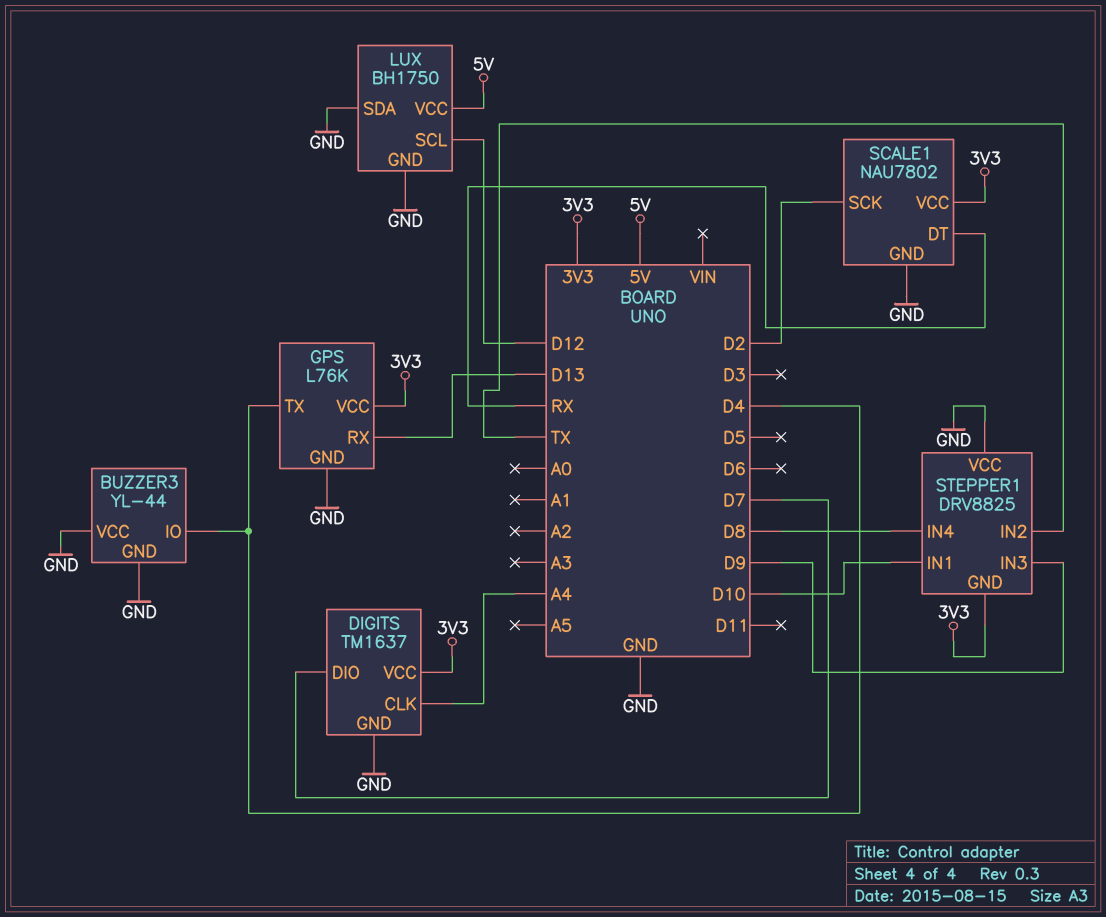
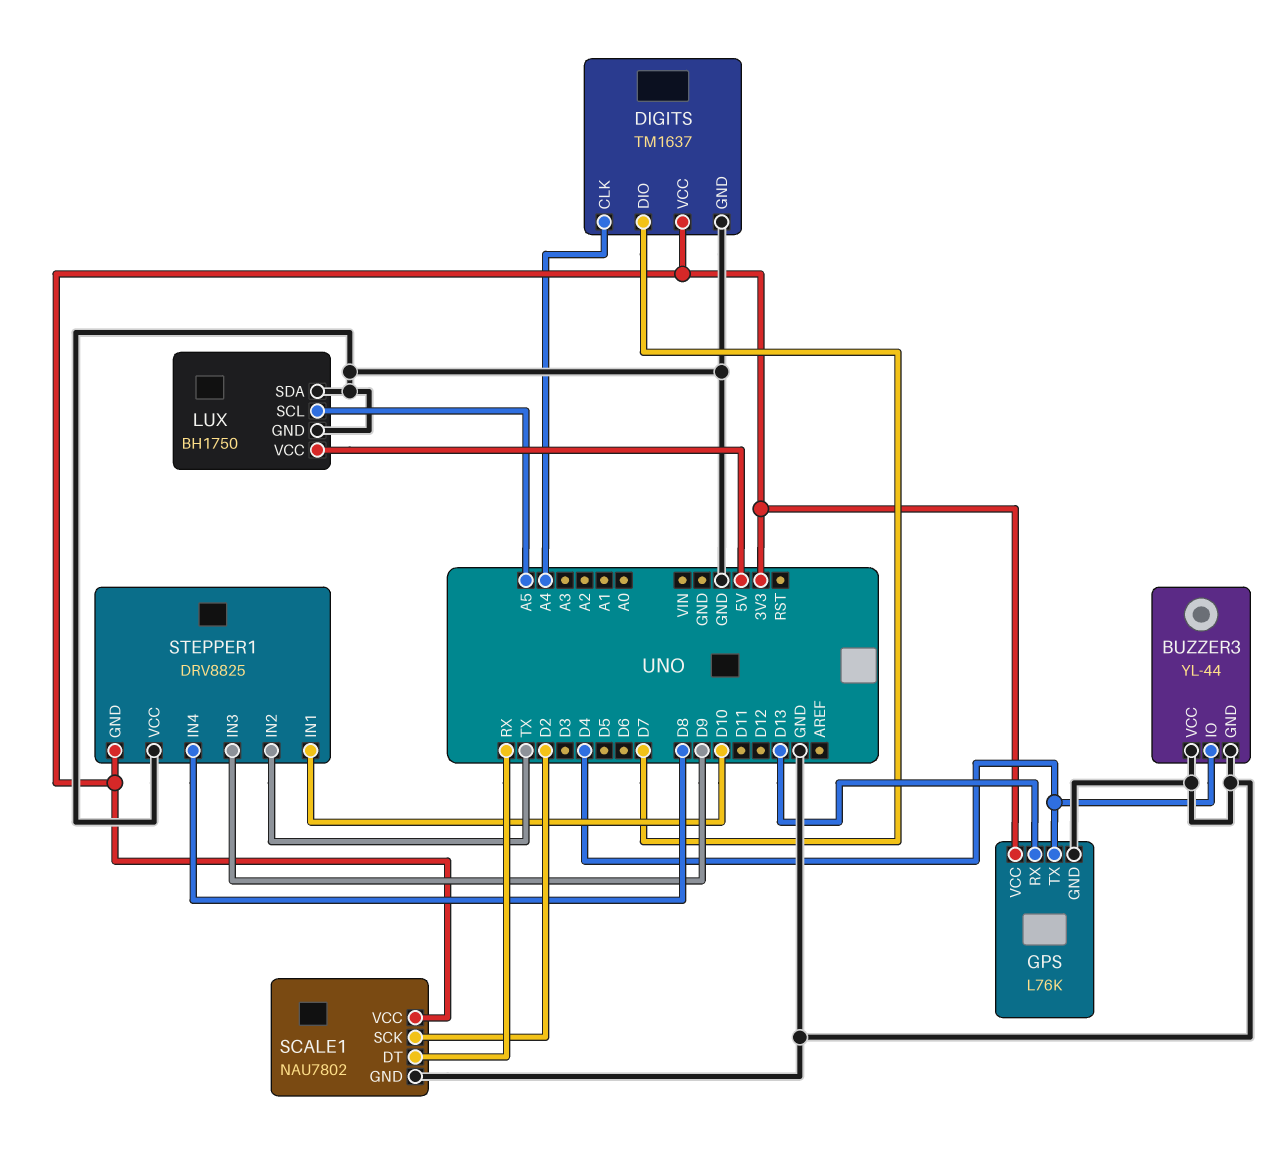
LUX pin SCL: D12 -> A5

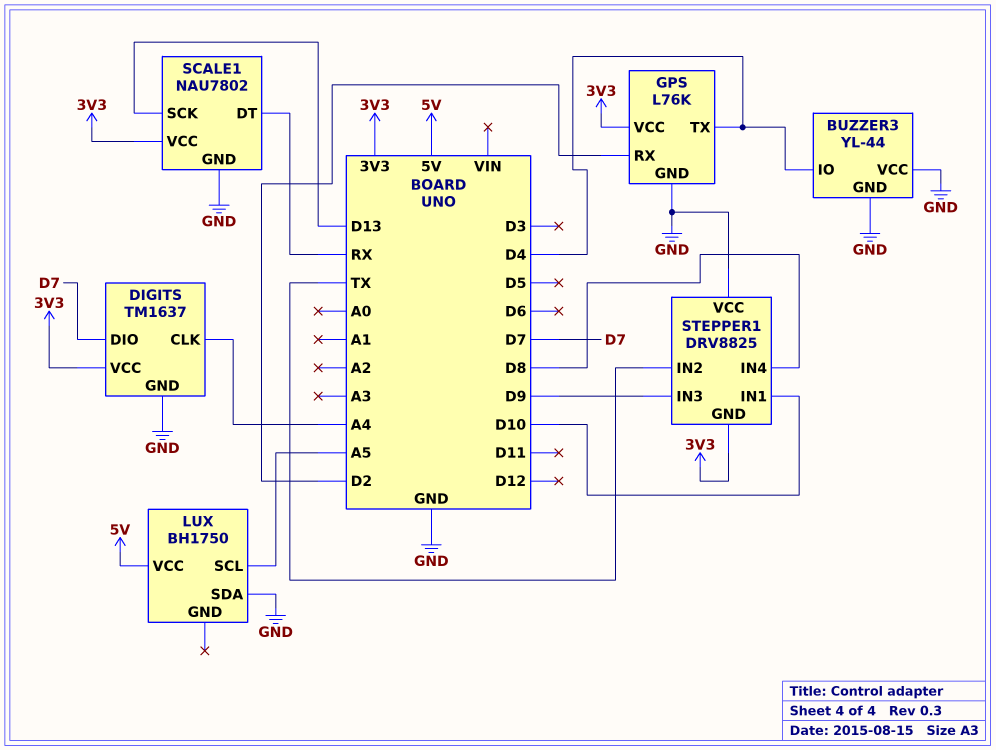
GPS pin RX: D13 -> D2
LUX pin GND: GND -> none
SCALE1 pin SCK: D2 -> D13

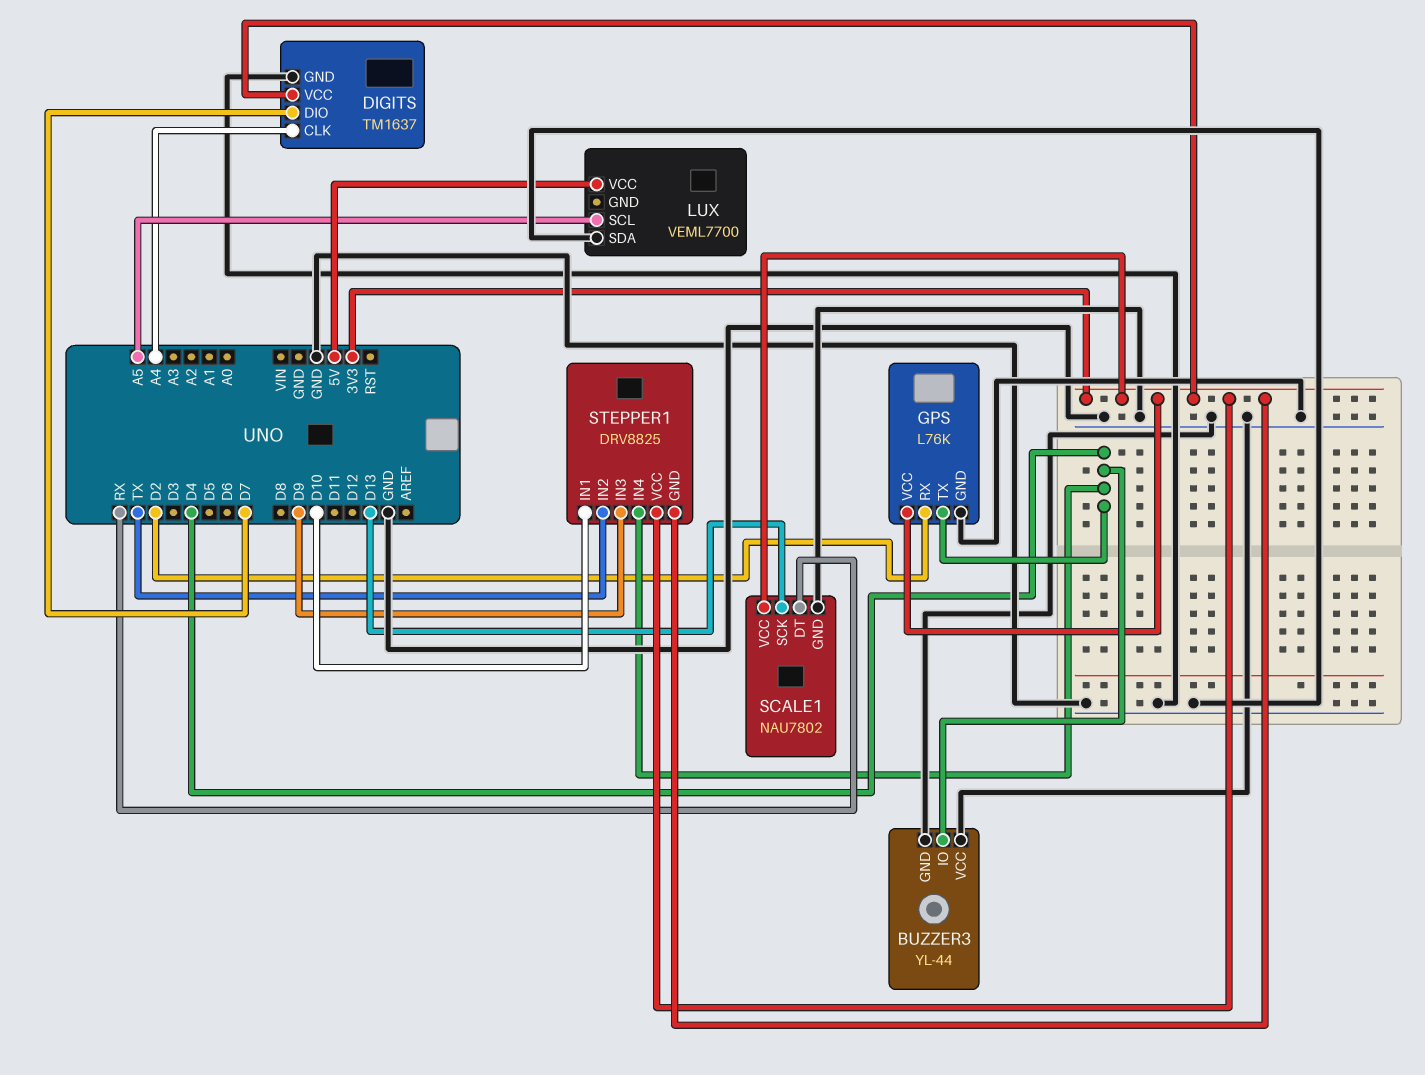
LUX: BH1750 -> VEML7700
STEPPER1 pin IN4: D8 -> D4
STEPPER1 pin VCC: GND -> 3V3

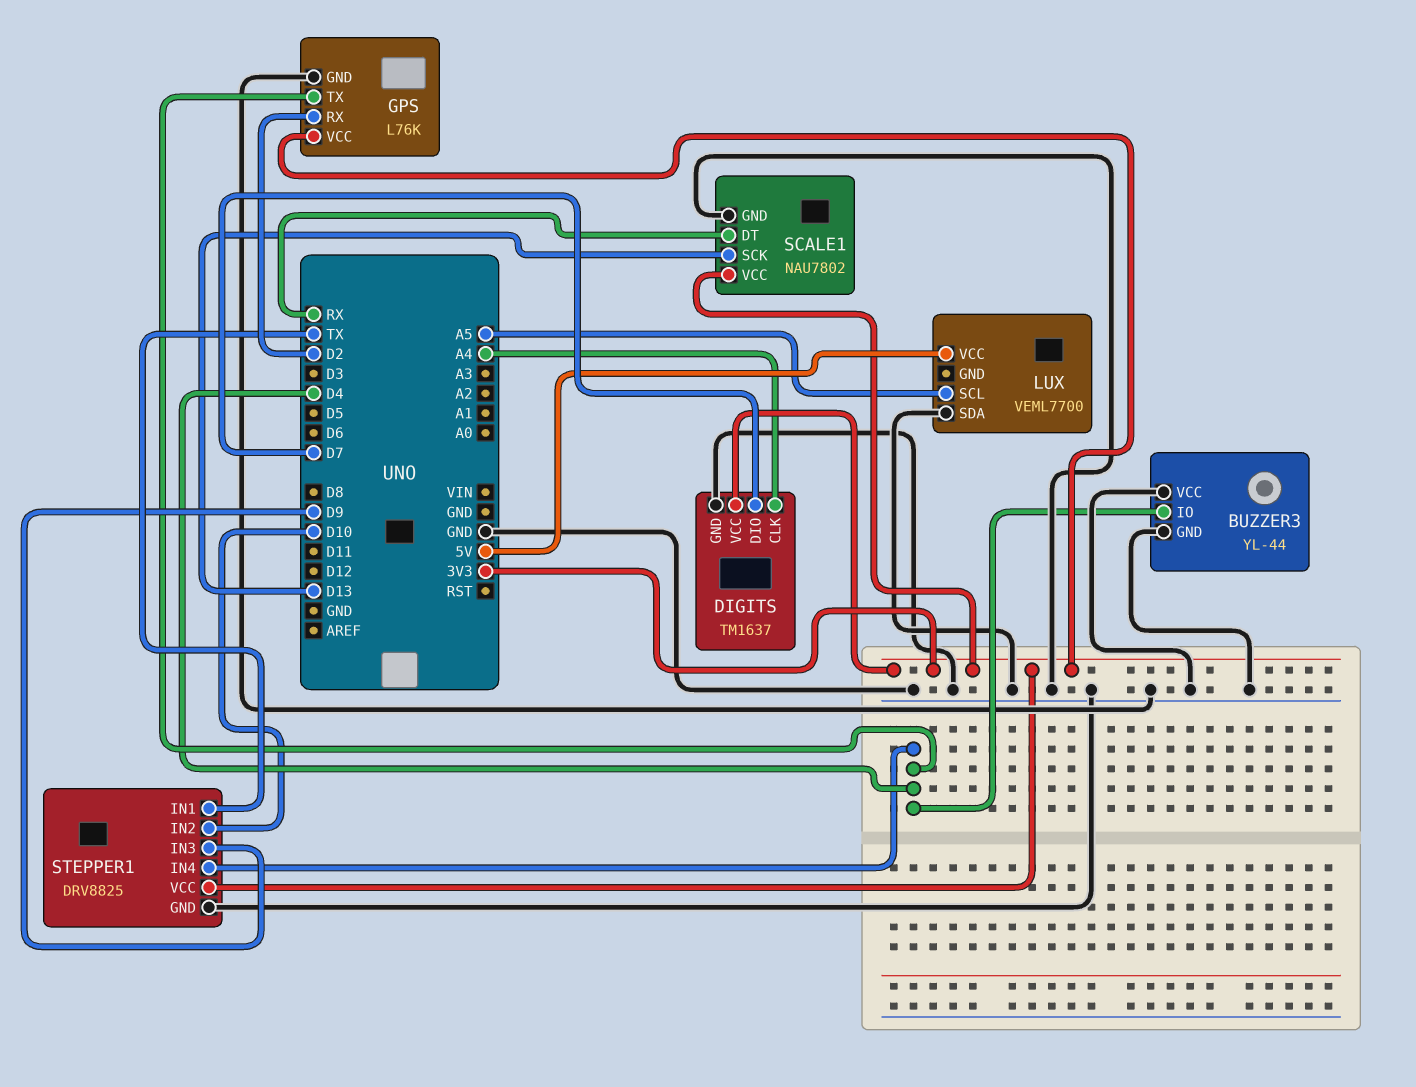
STEPPER1 pin GND: 3V3 -> GND
STEPPER1 pin IN1: D10 -> TX
STEPPER1 pin IN2: TX -> D10

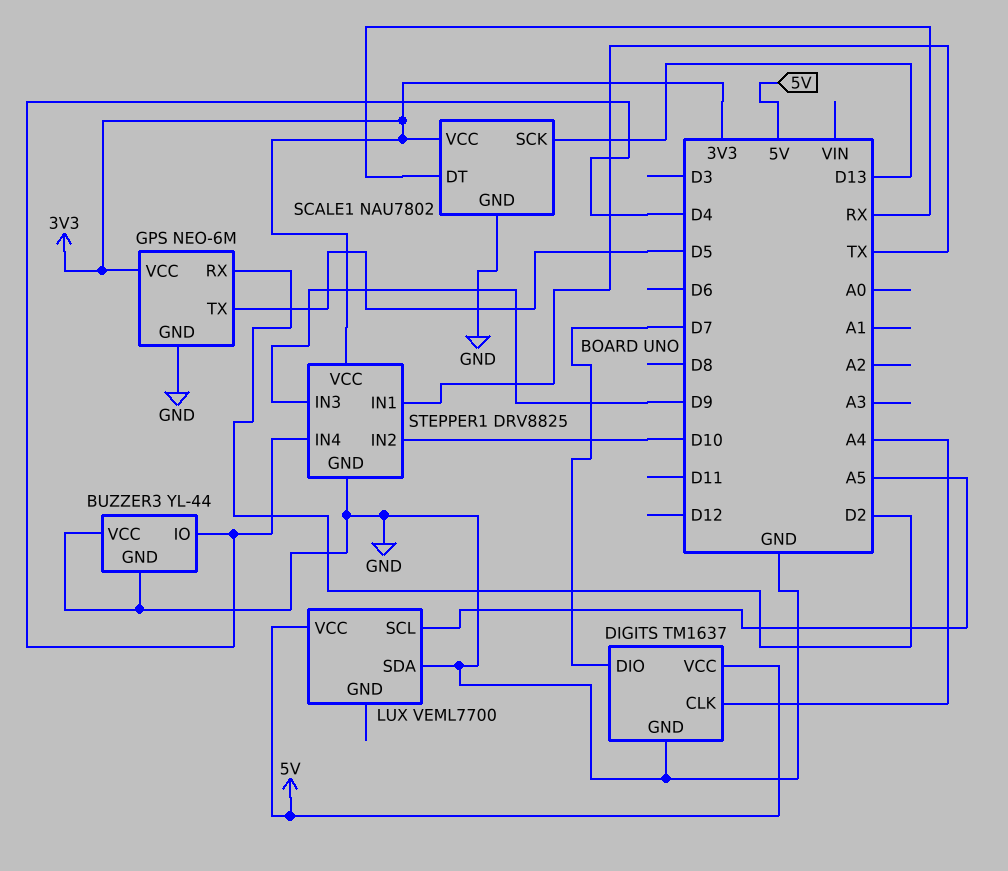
DIGITS pin VCC: 3V3 -> 5V
GPS: L76K -> NEO-6M
GPS pin TX: D4 -> D5

